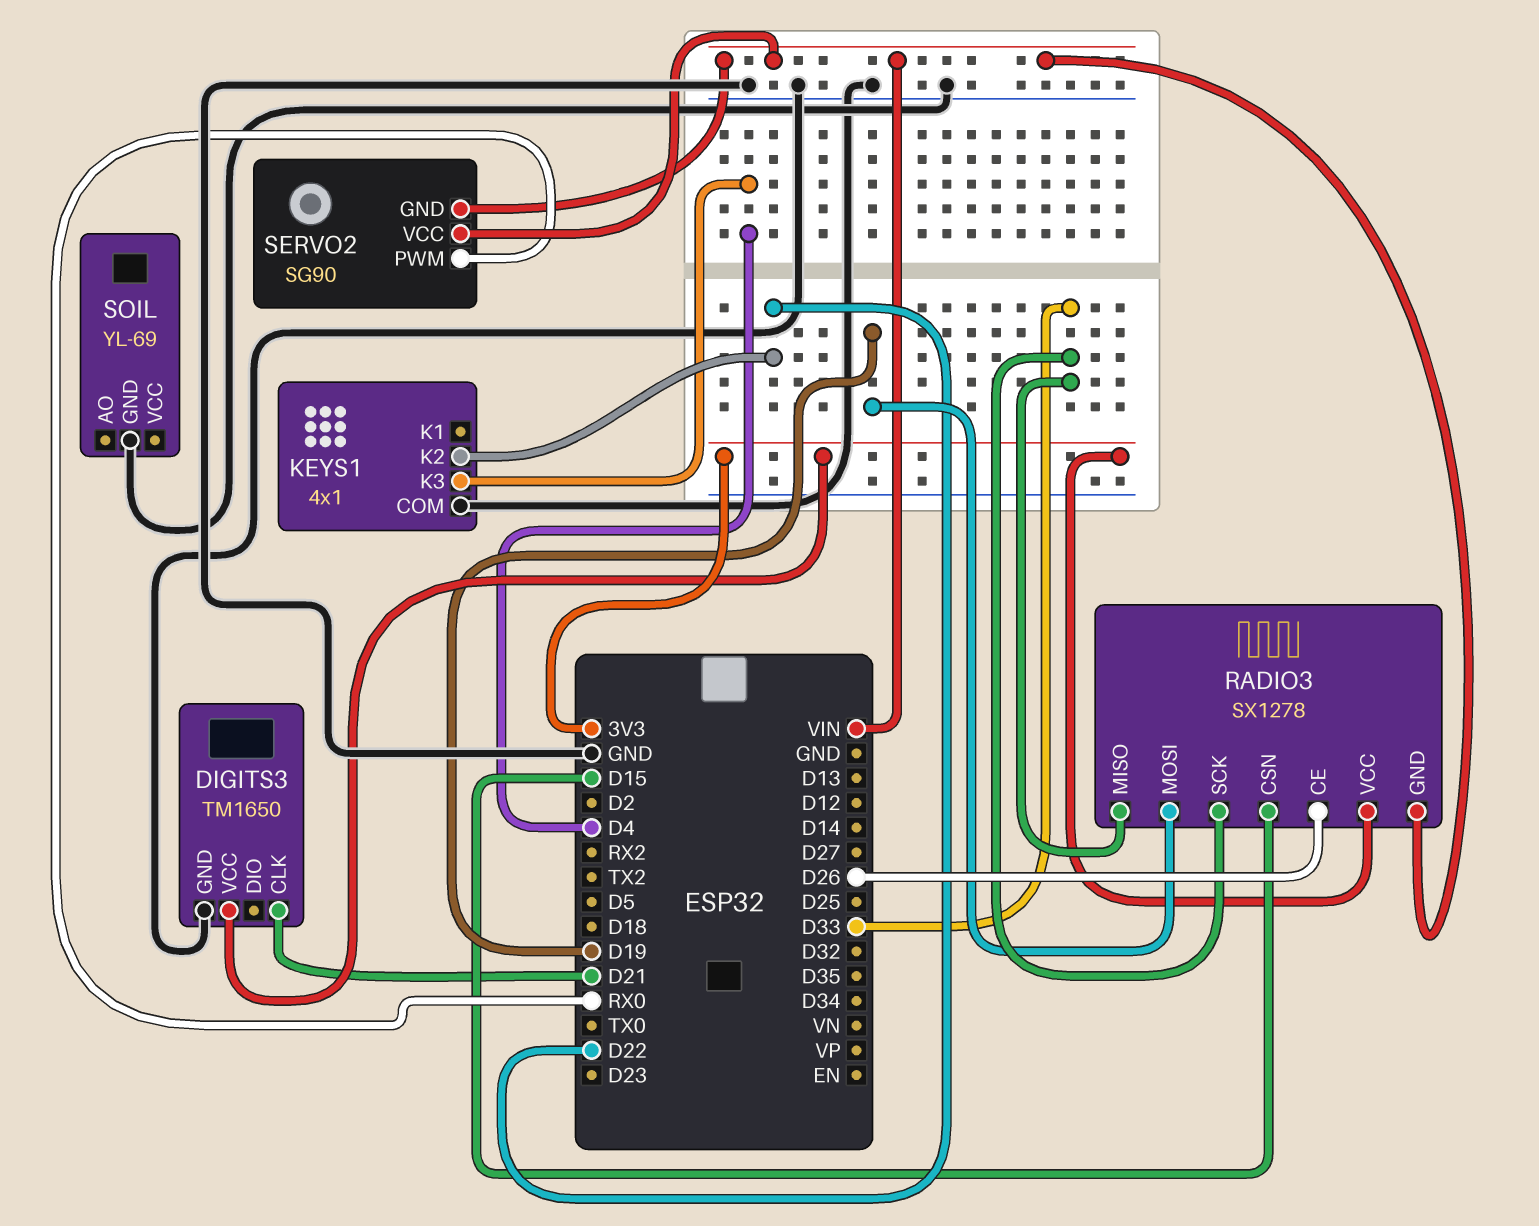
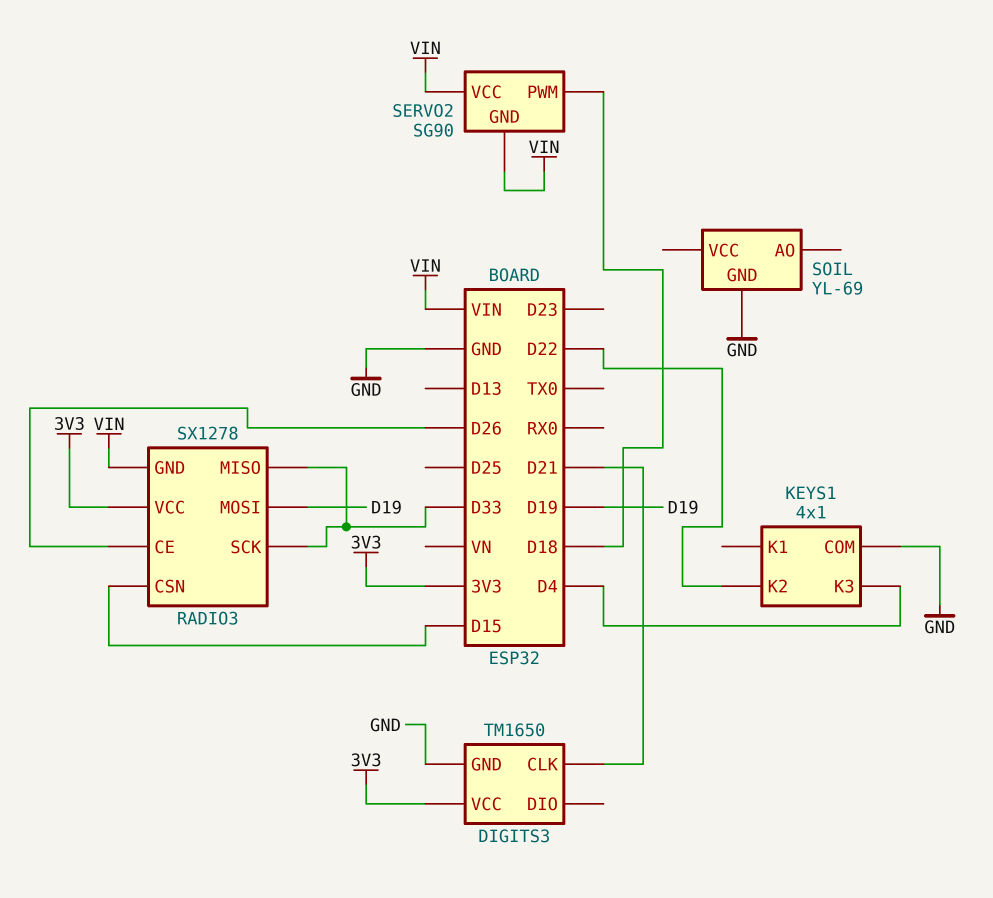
SERVO2 pin PWM: RX0 -> D18

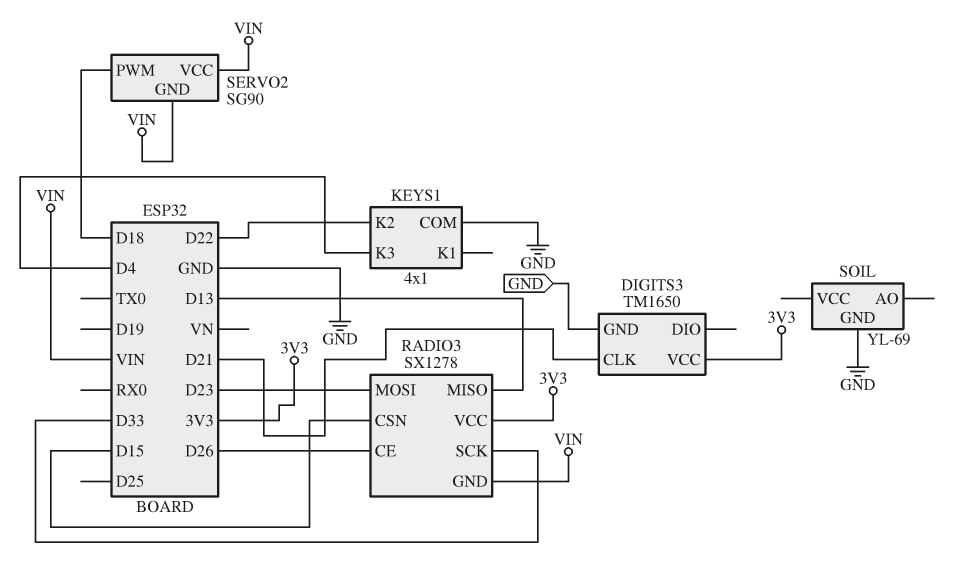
RADIO3 pin MISO: D33 -> D13
RADIO3 pin MOSI: D19 -> D23

